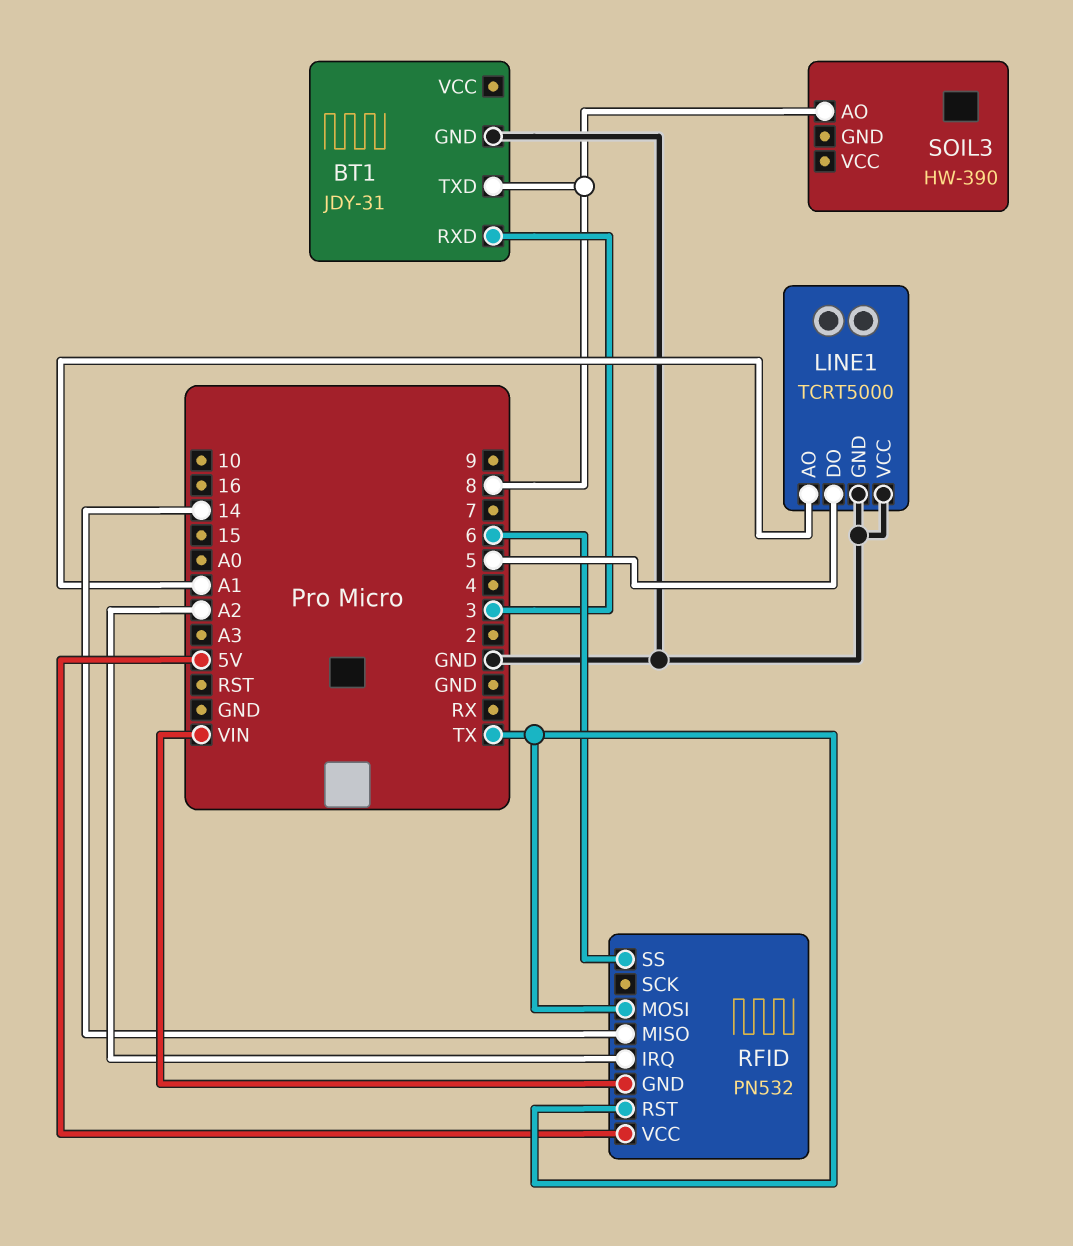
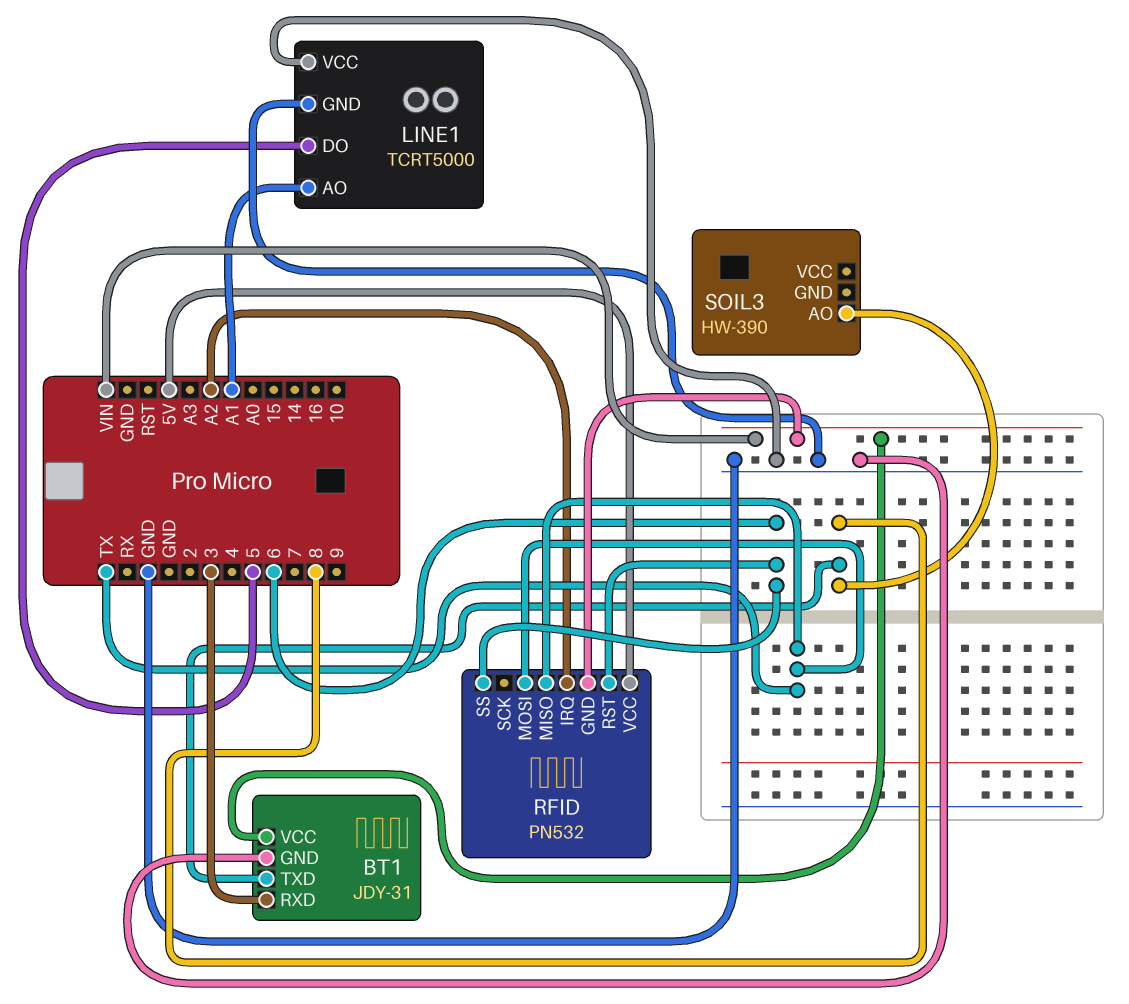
BT1 pin VCC: none -> VIN
RFID pin MISO: 14 -> TX
RFID pin RST: TX -> 6

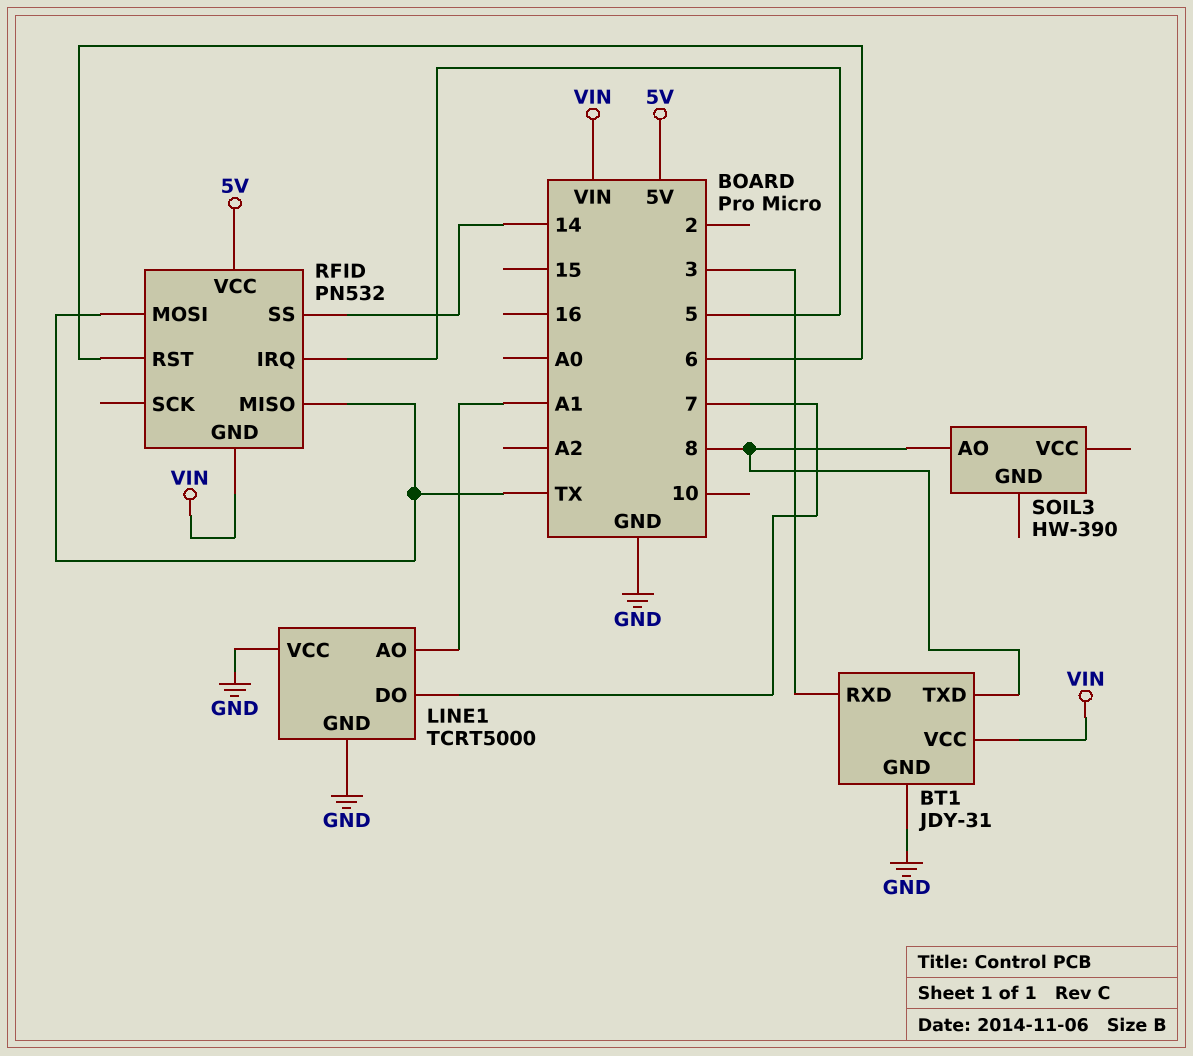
LINE1 pin DO: 5 -> 7
RFID pin IRQ: A2 -> 5
RFID pin SS: 6 -> 14

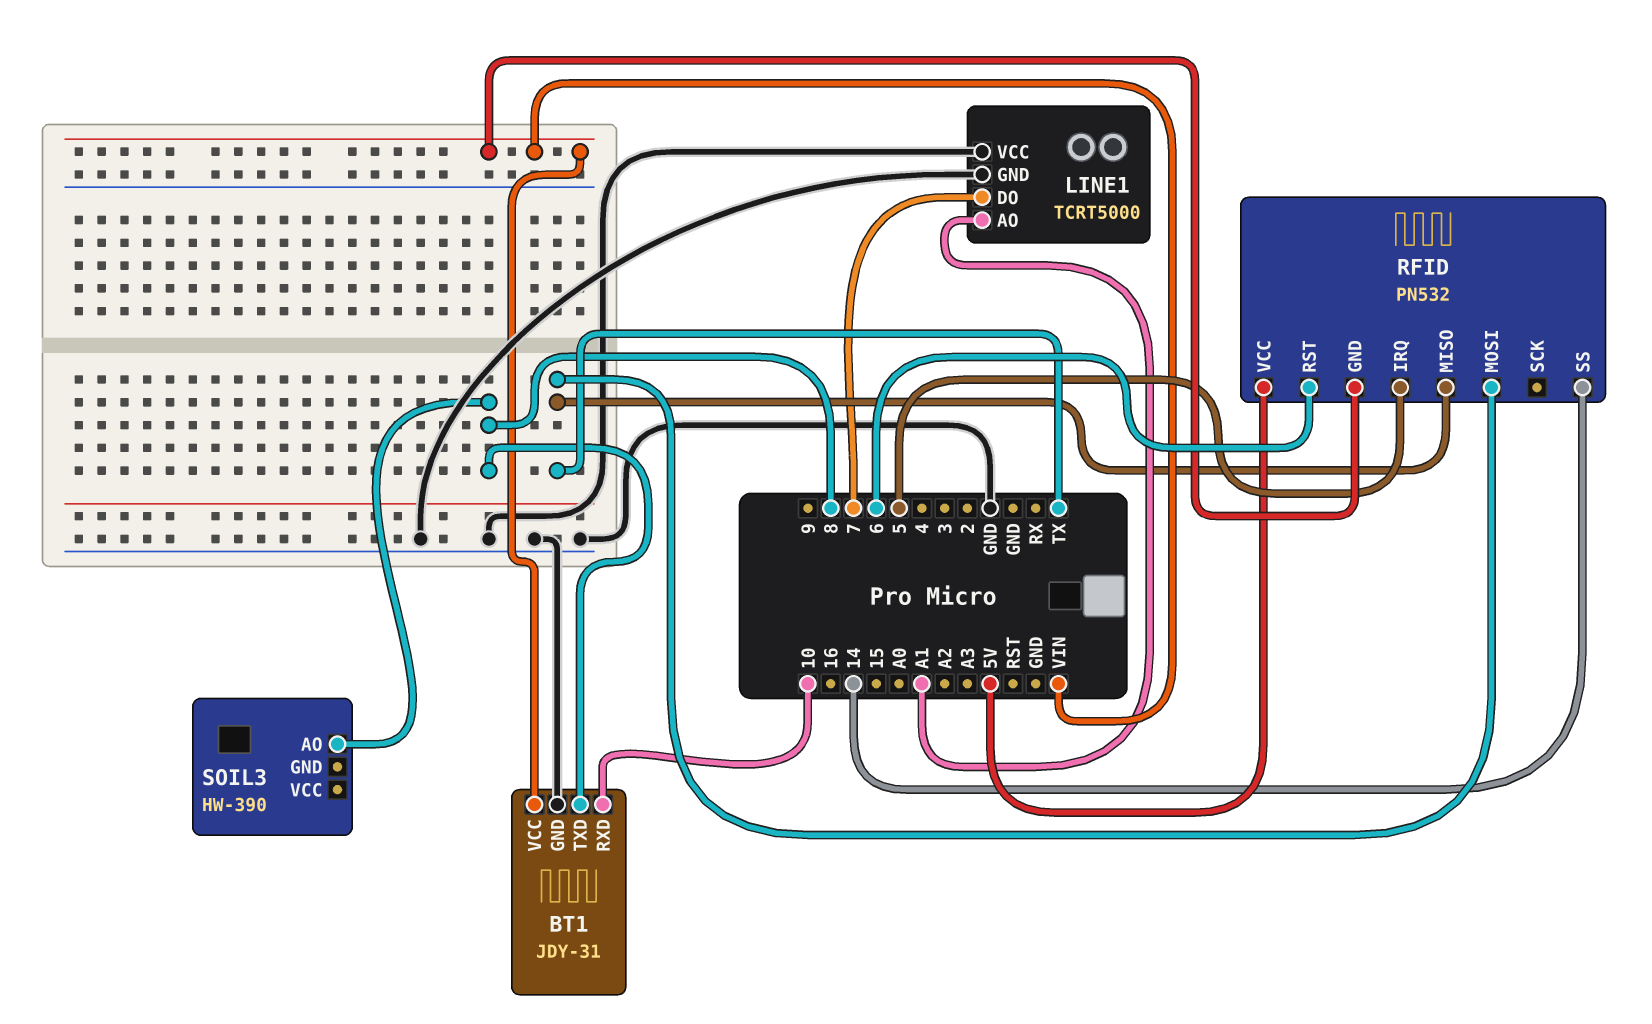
BT1 pin RXD: 3 -> 10

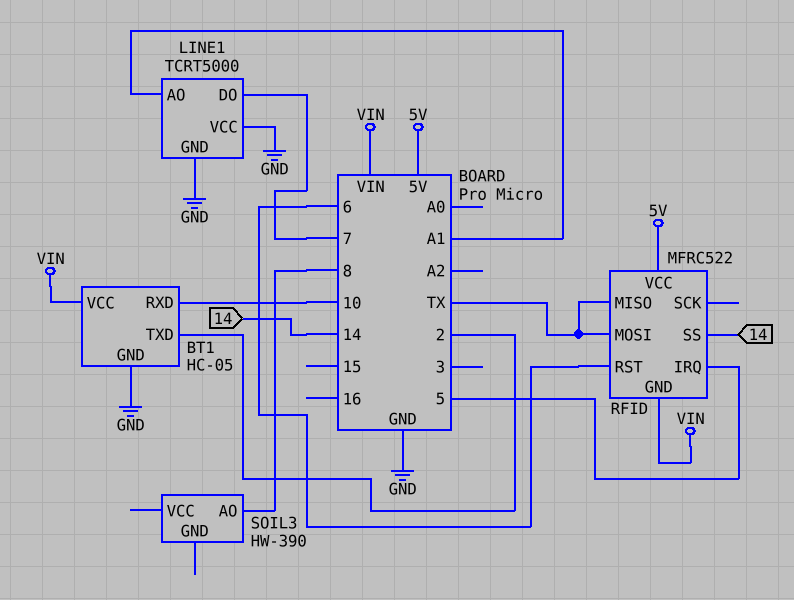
BT1: JDY-31 -> HC-05
BT1 pin TXD: 8 -> 2
RFID: PN532 -> MFRC522

